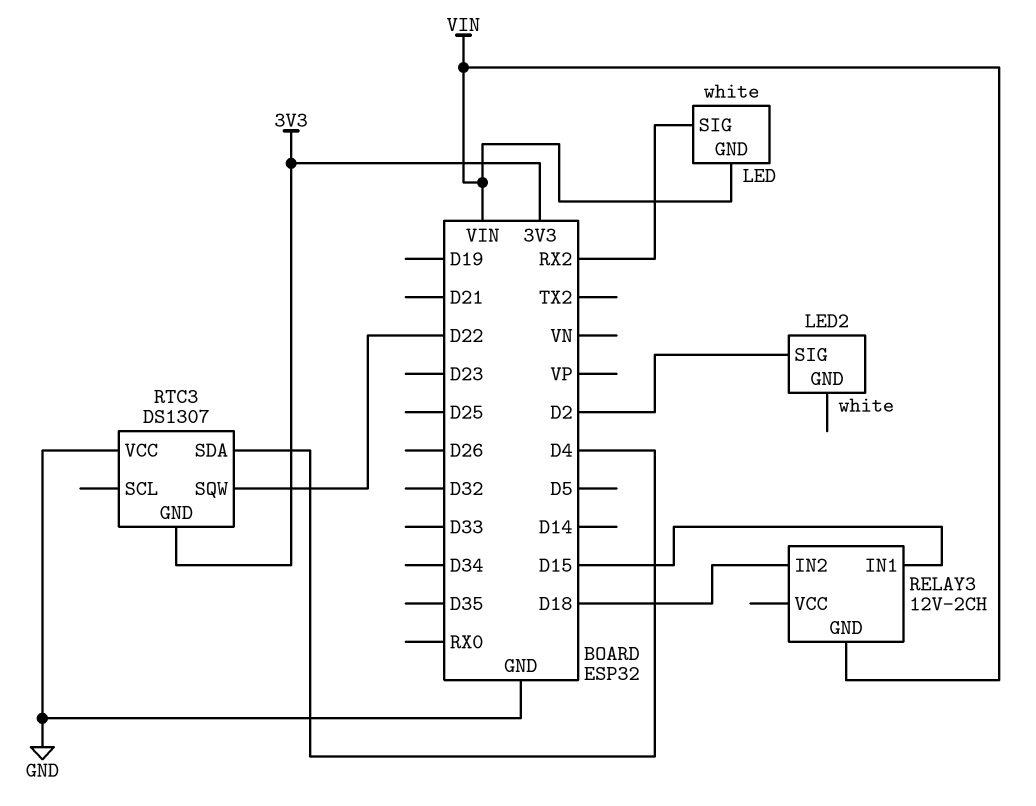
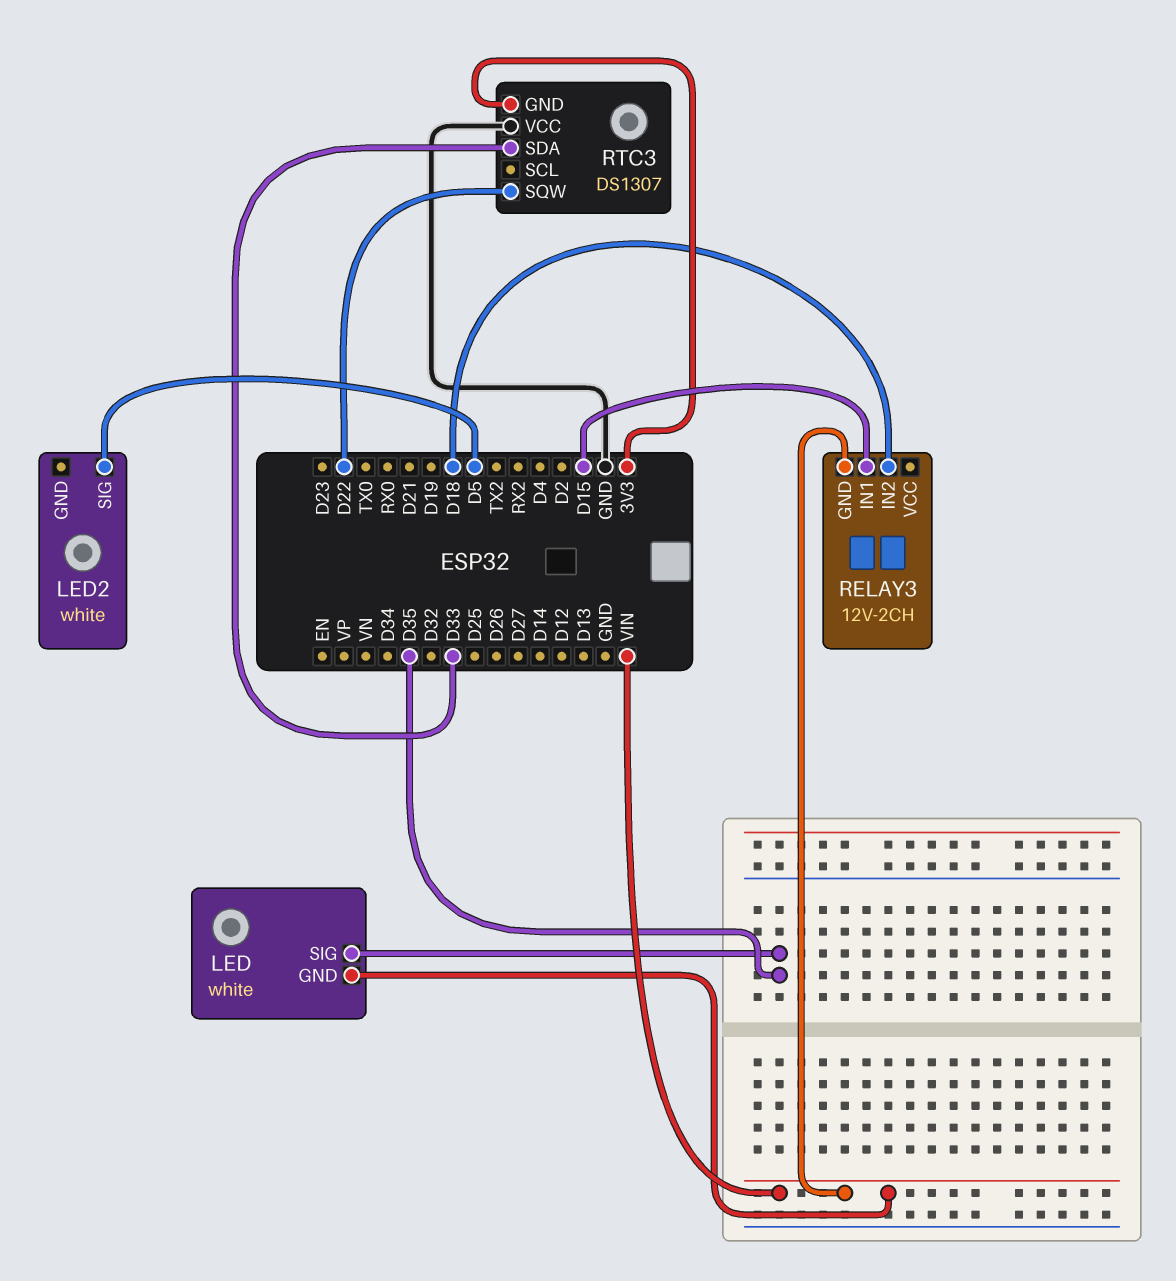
LED pin SIG: RX2 -> D35
LED2 pin SIG: D2 -> D5
RTC3 pin SDA: D4 -> D33

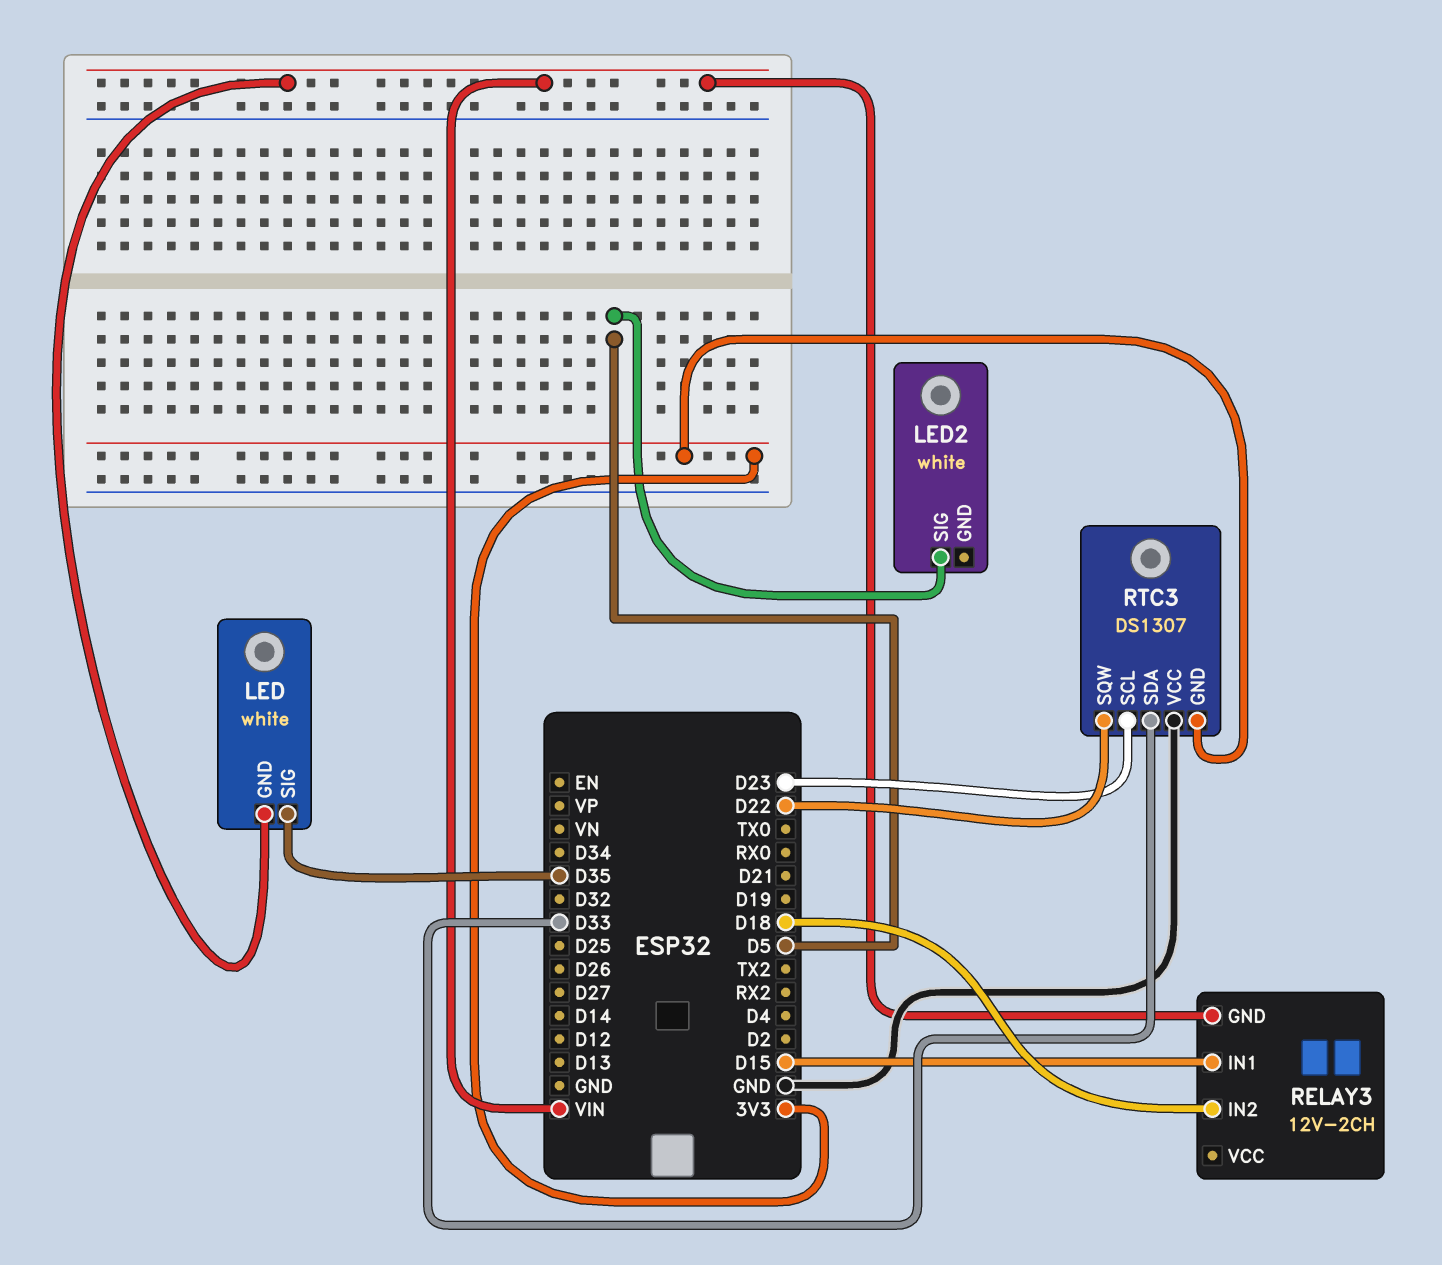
RTC3 pin SCL: none -> D23

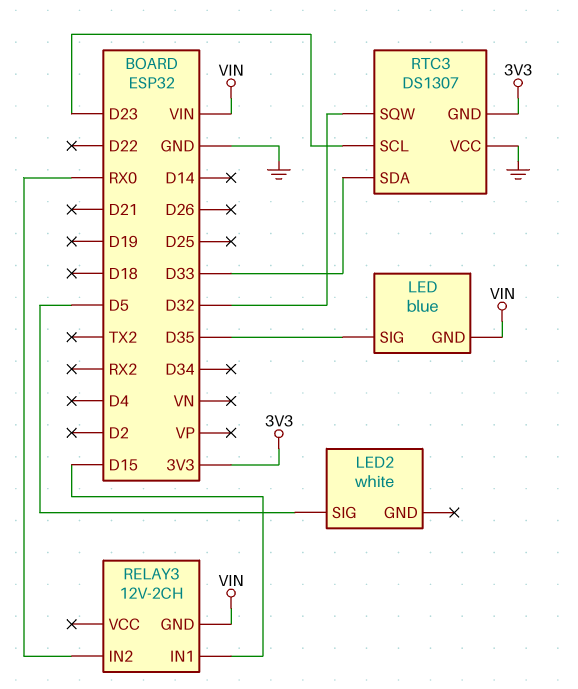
LED: white -> blue
RELAY3 pin IN2: D18 -> RX0
RTC3 pin SQW: D22 -> D32

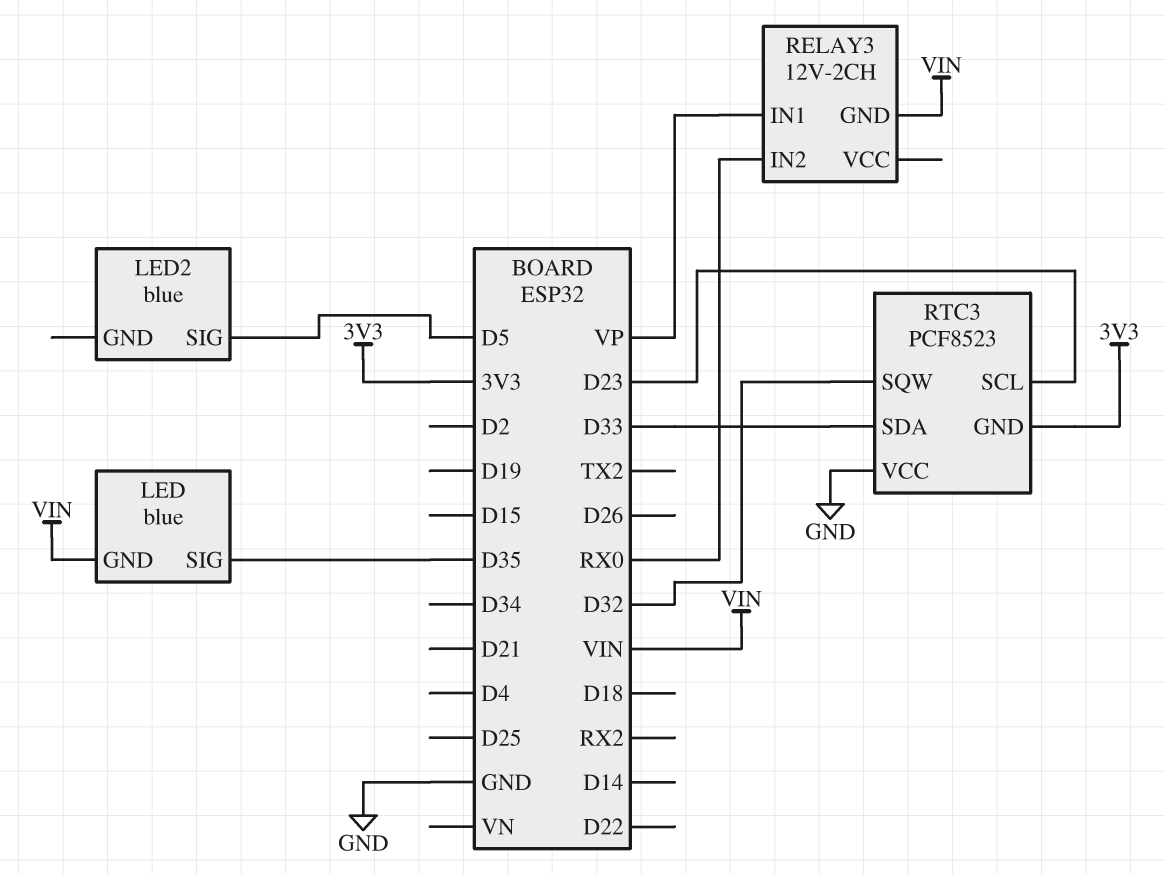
LED2: white -> blue
RELAY3 pin IN1: D15 -> VP
RTC3: DS1307 -> PCF8523

